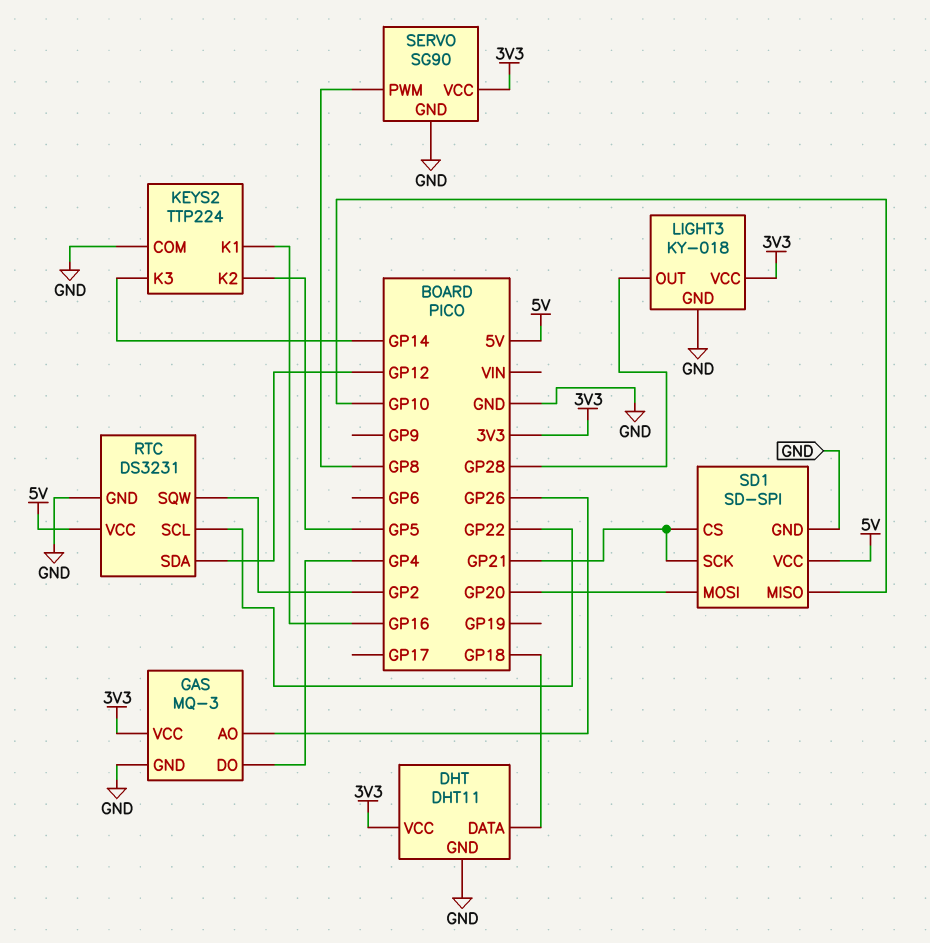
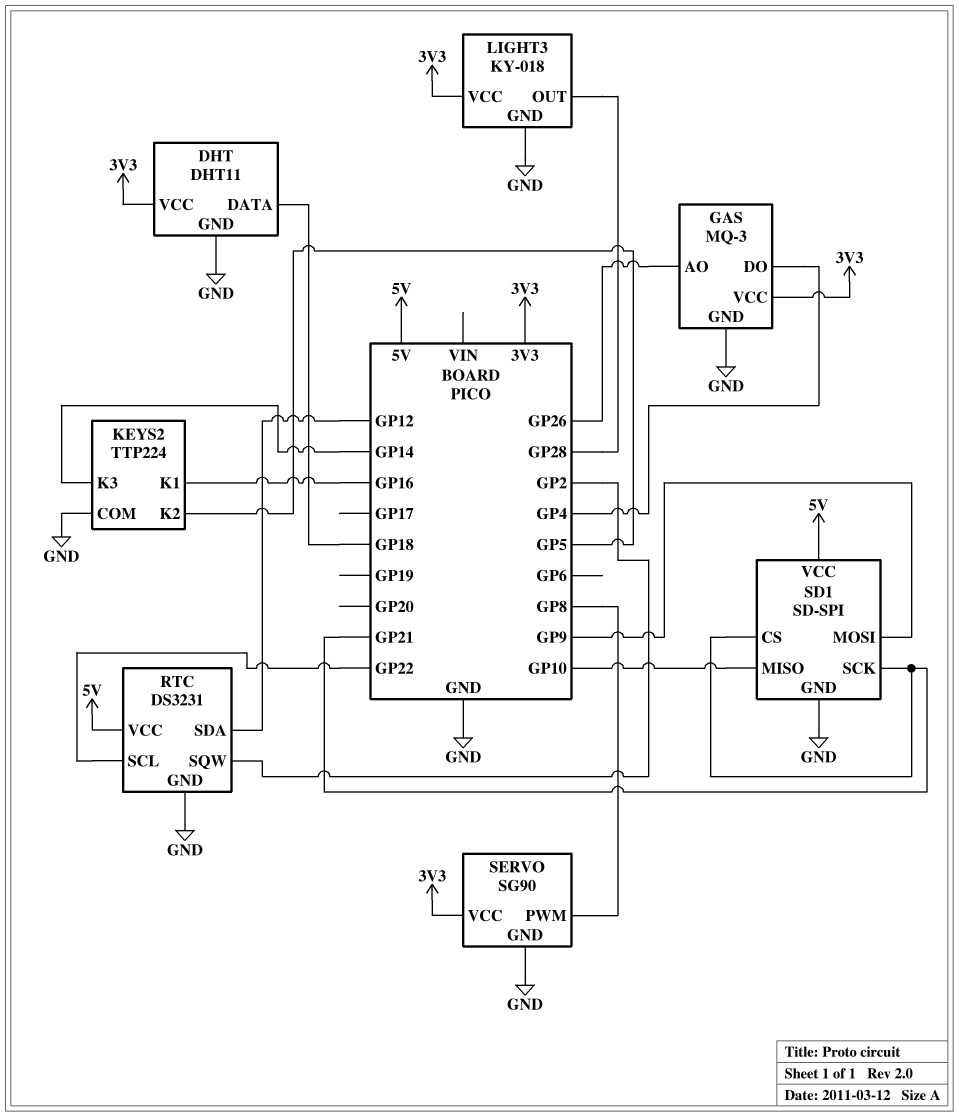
SD1 pin MOSI: GP20 -> GP9

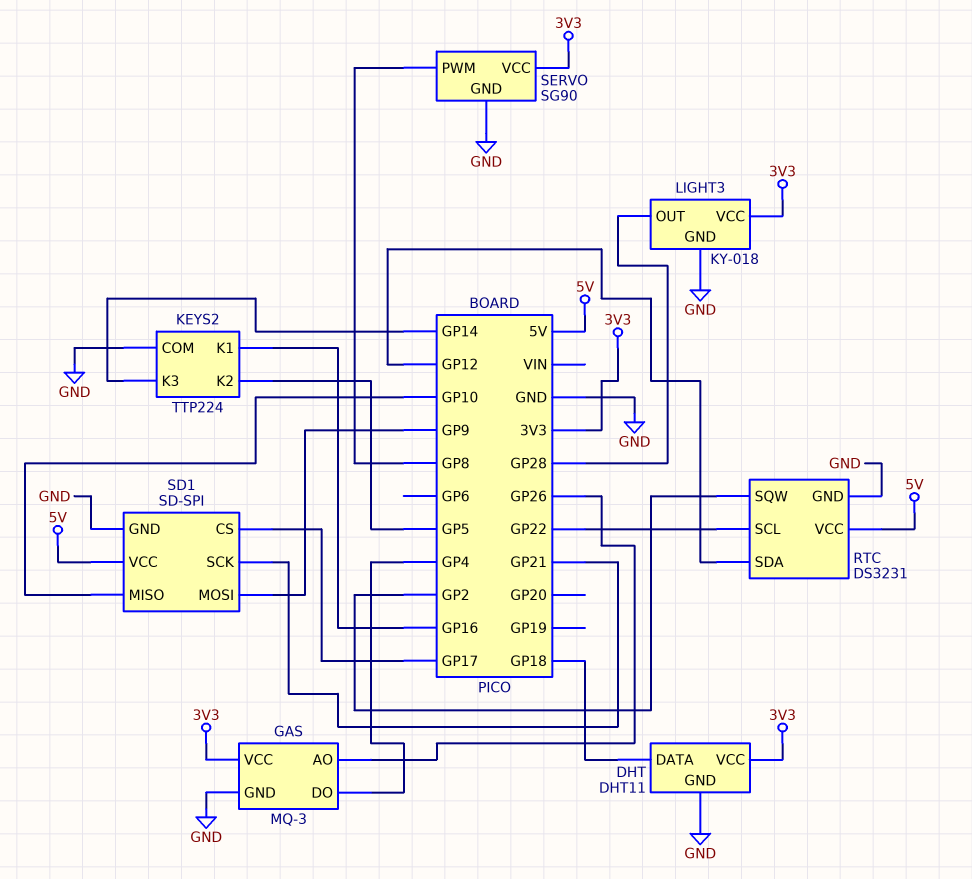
SD1 pin CS: GP21 -> GP17

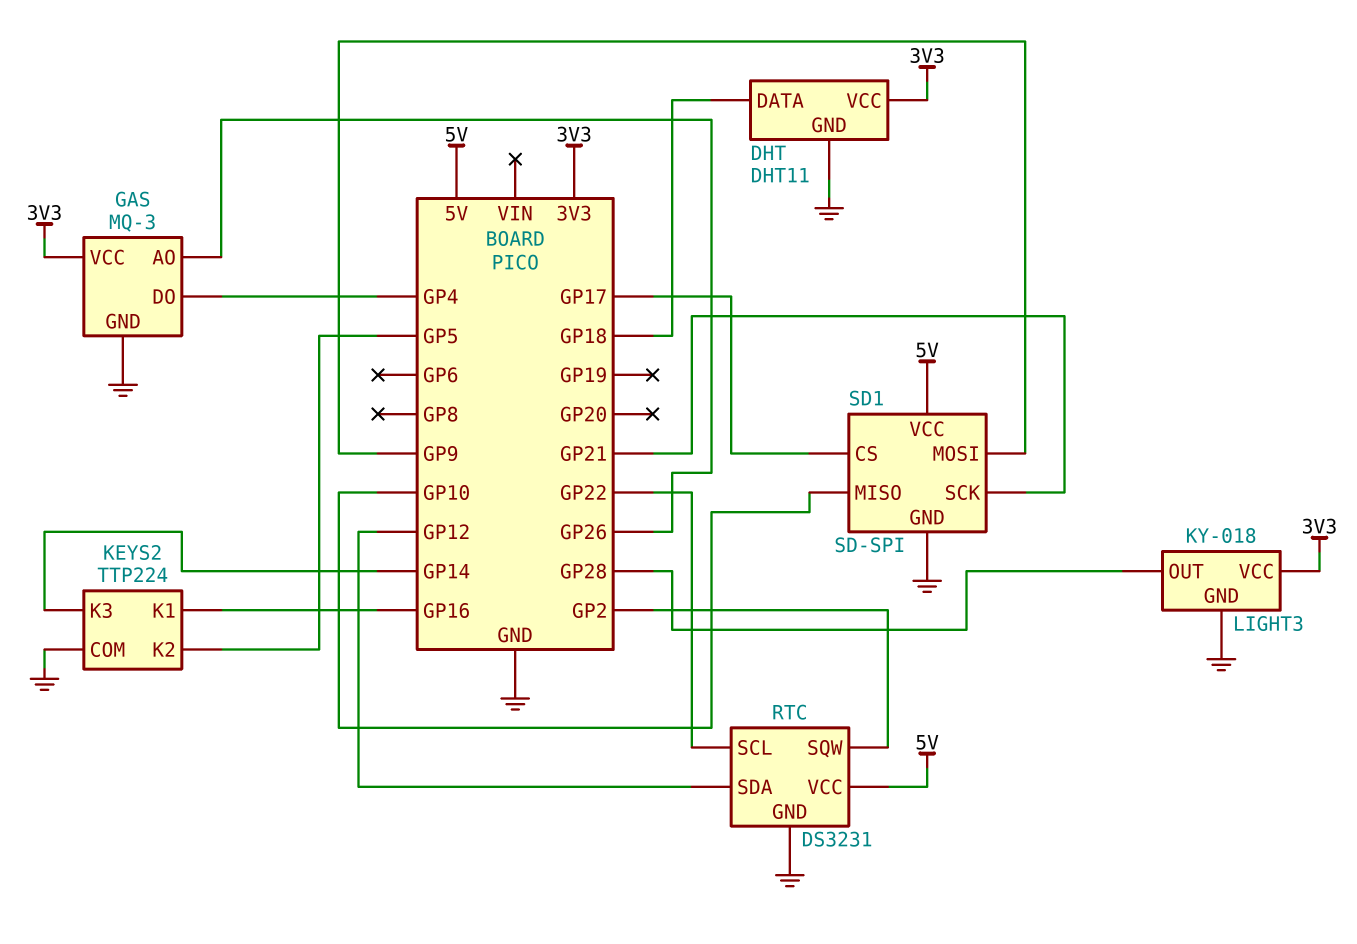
SERVO: SG90 -> none
SERVO pin GND: GND -> none
SERVO pin PWM: GP8 -> none
SERVO pin VCC: 3V3 -> none

